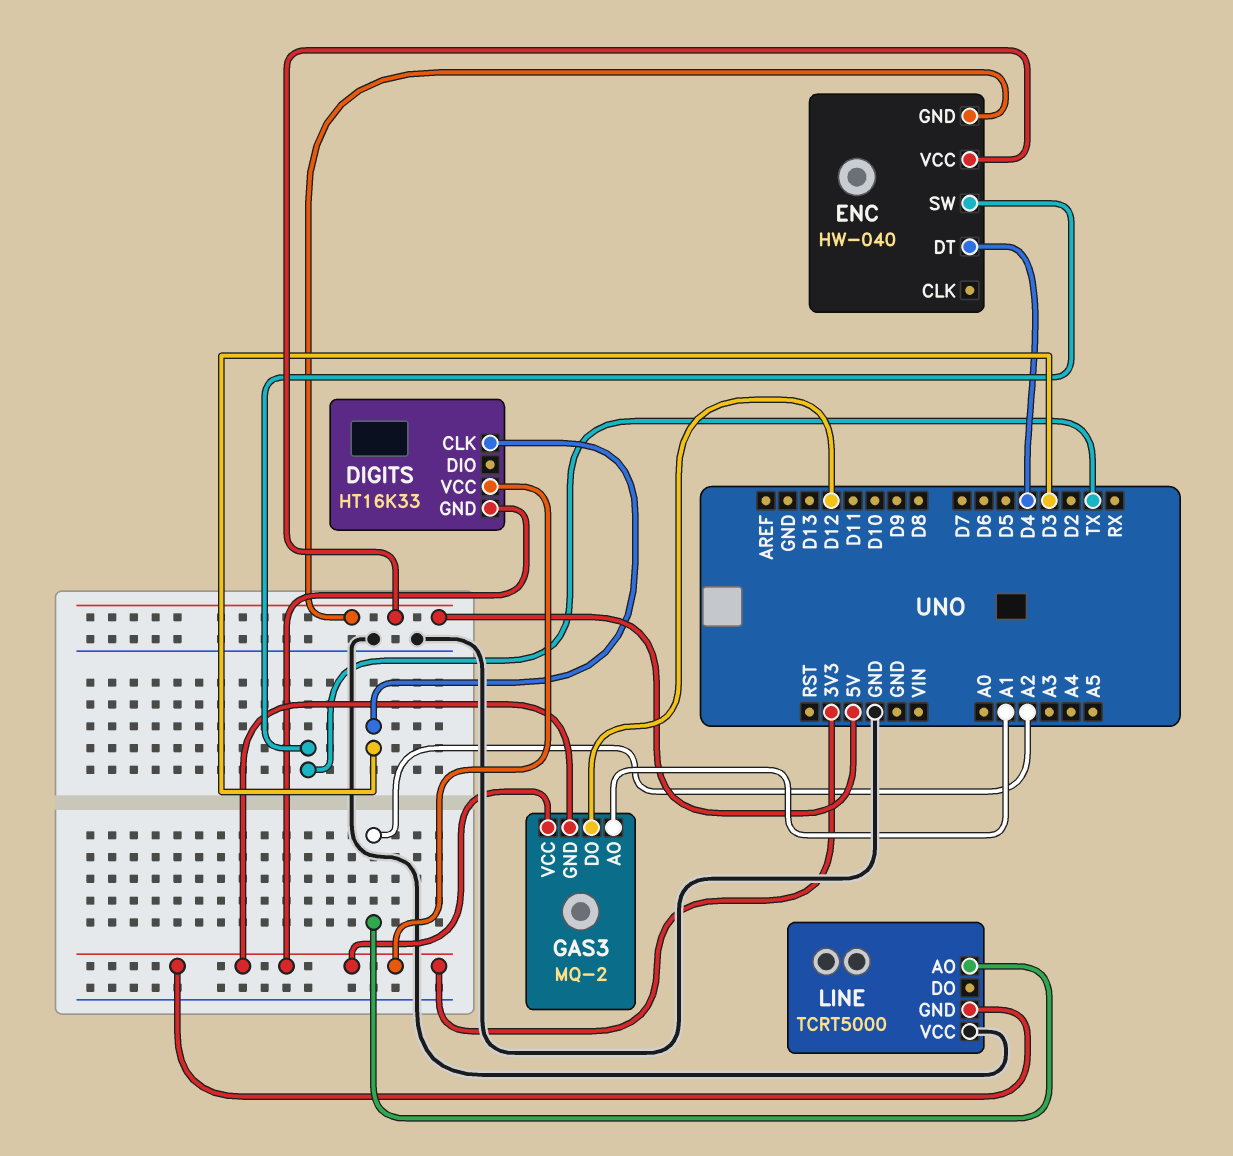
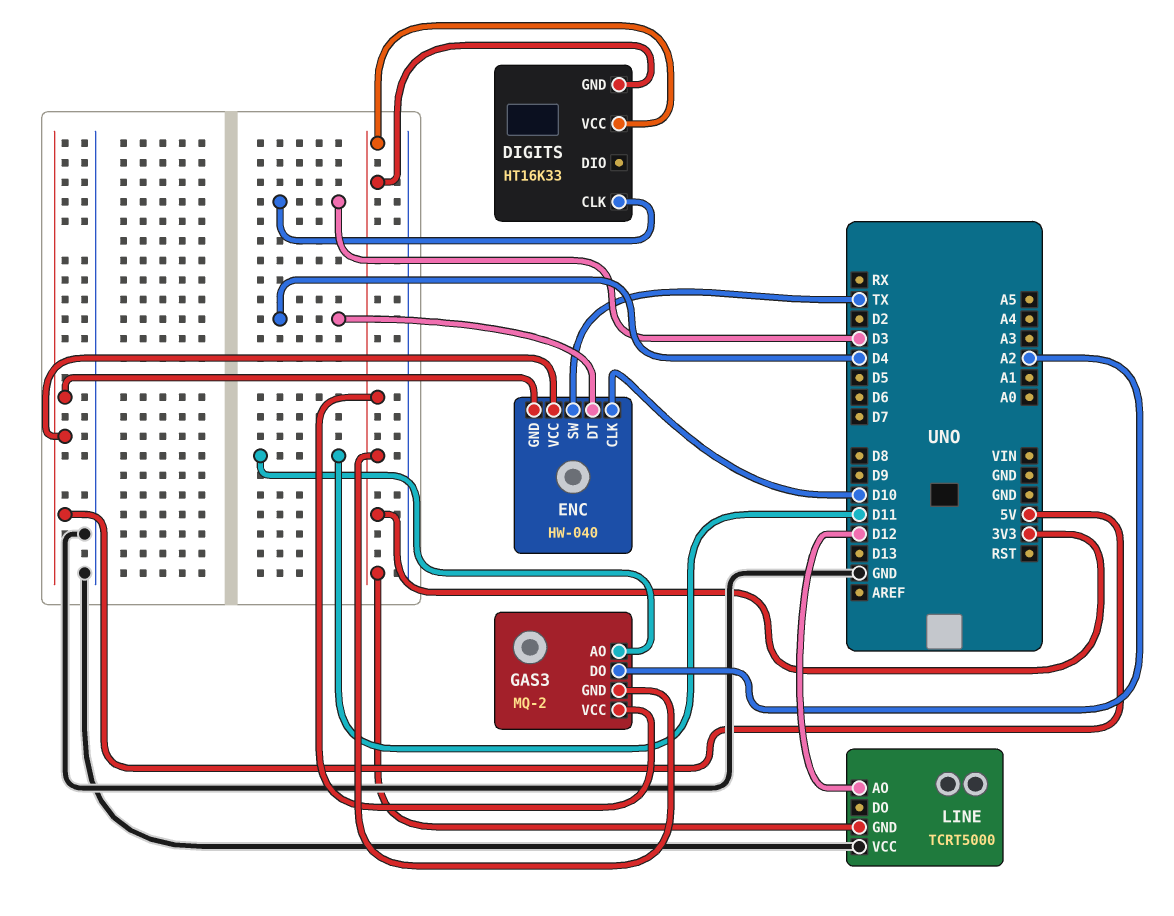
ENC pin CLK: none -> D10
GAS3 pin AO: A1 -> D11
GAS3 pin DO: D12 -> A2
LINE pin AO: A2 -> D12

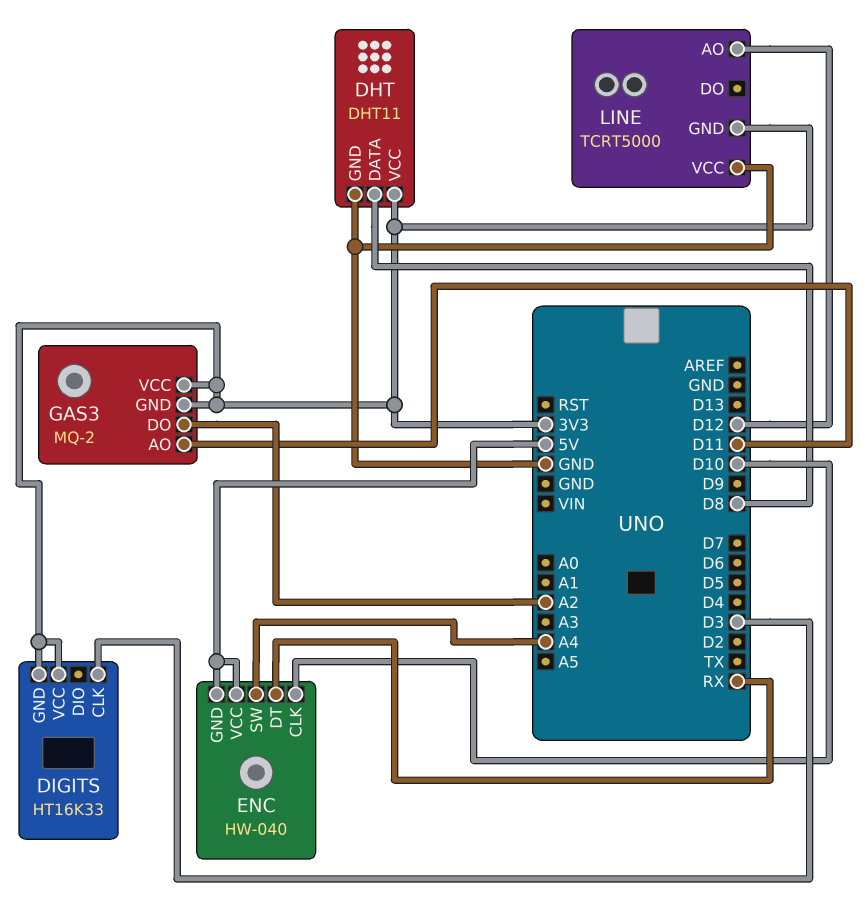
DHT: none -> DHT11
DHT pin DATA: none -> D8
DHT pin GND: none -> GND
DHT pin VCC: none -> 3V3
ENC pin DT: D4 -> RX
ENC pin SW: TX -> A4

